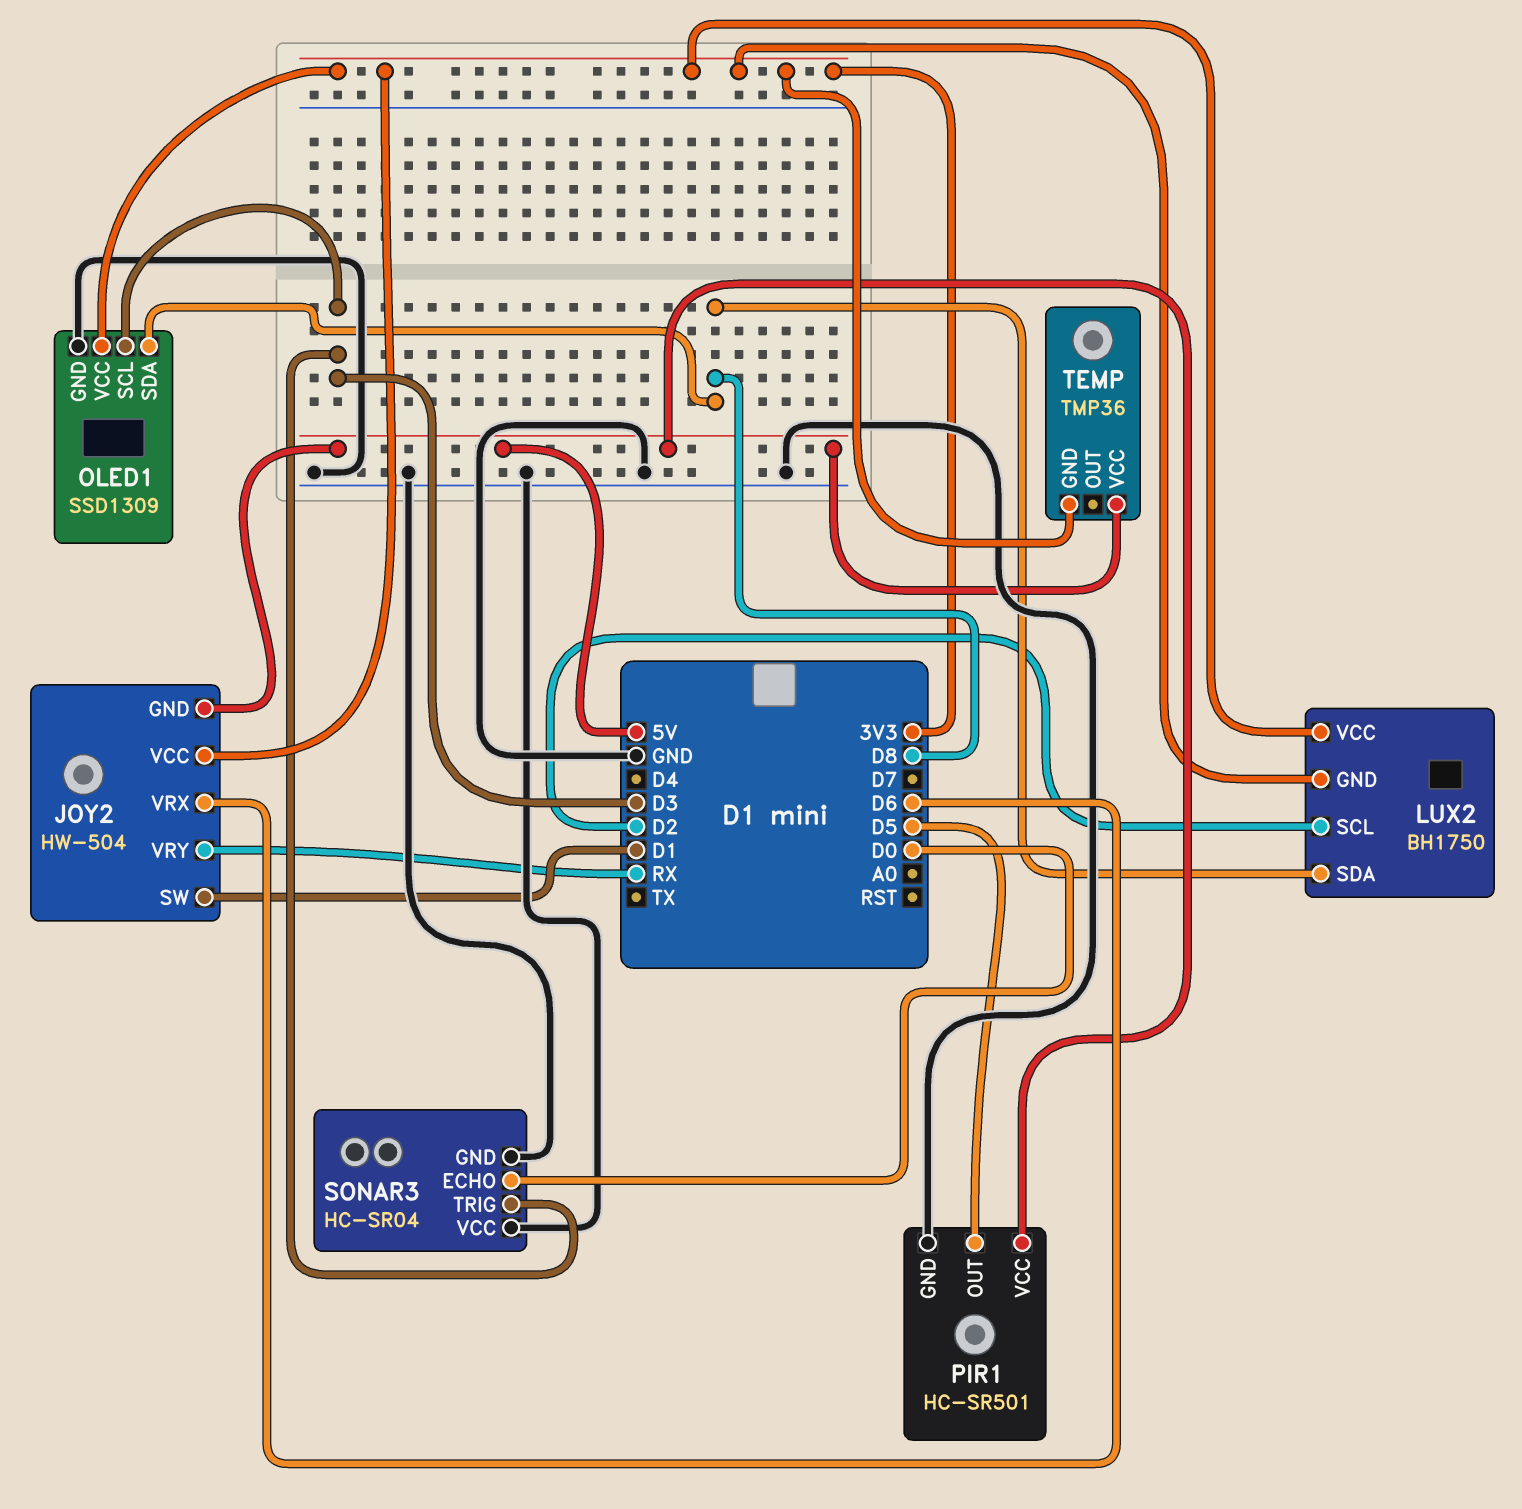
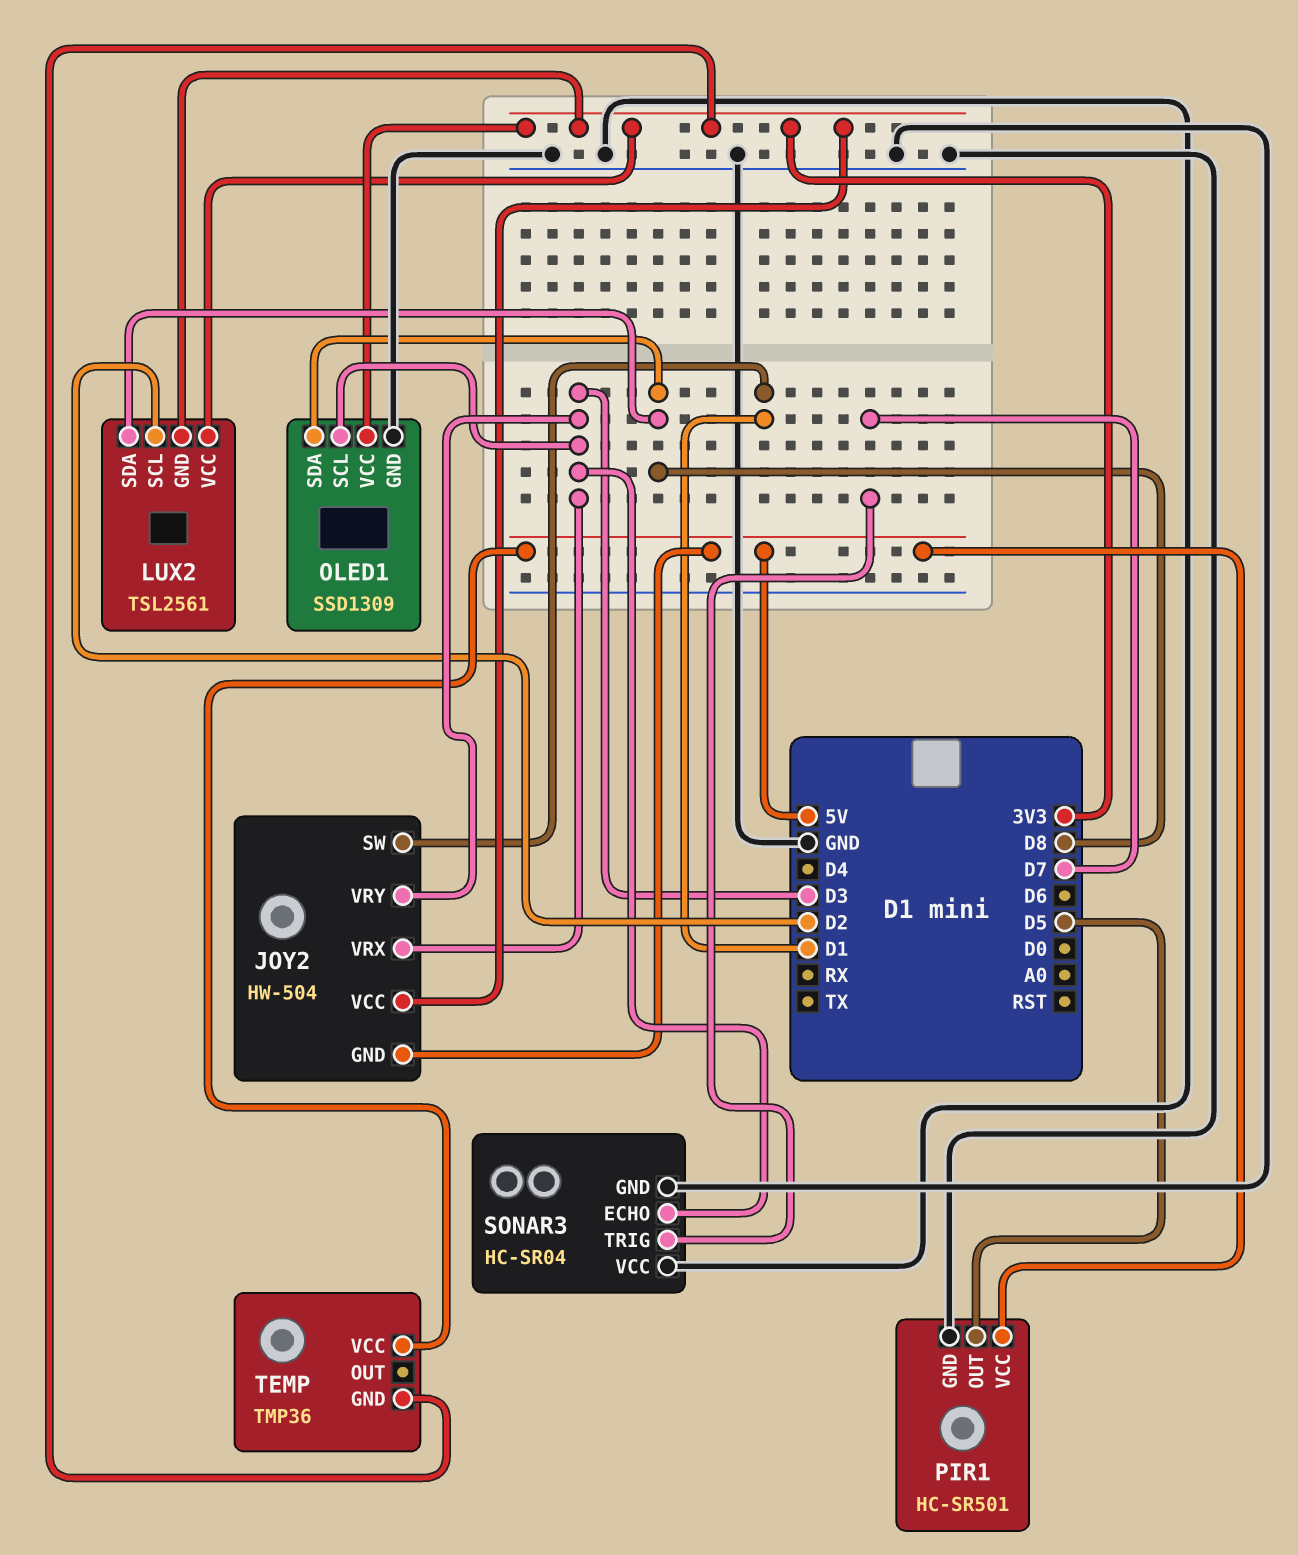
JOY2 pin VRX: D6 -> D3
JOY2 pin VRY: RX -> D3
LUX2: BH1750 -> TSL2561
SONAR3 pin ECHO: D0 -> D3
SONAR3 pin TRIG: D3 -> D7

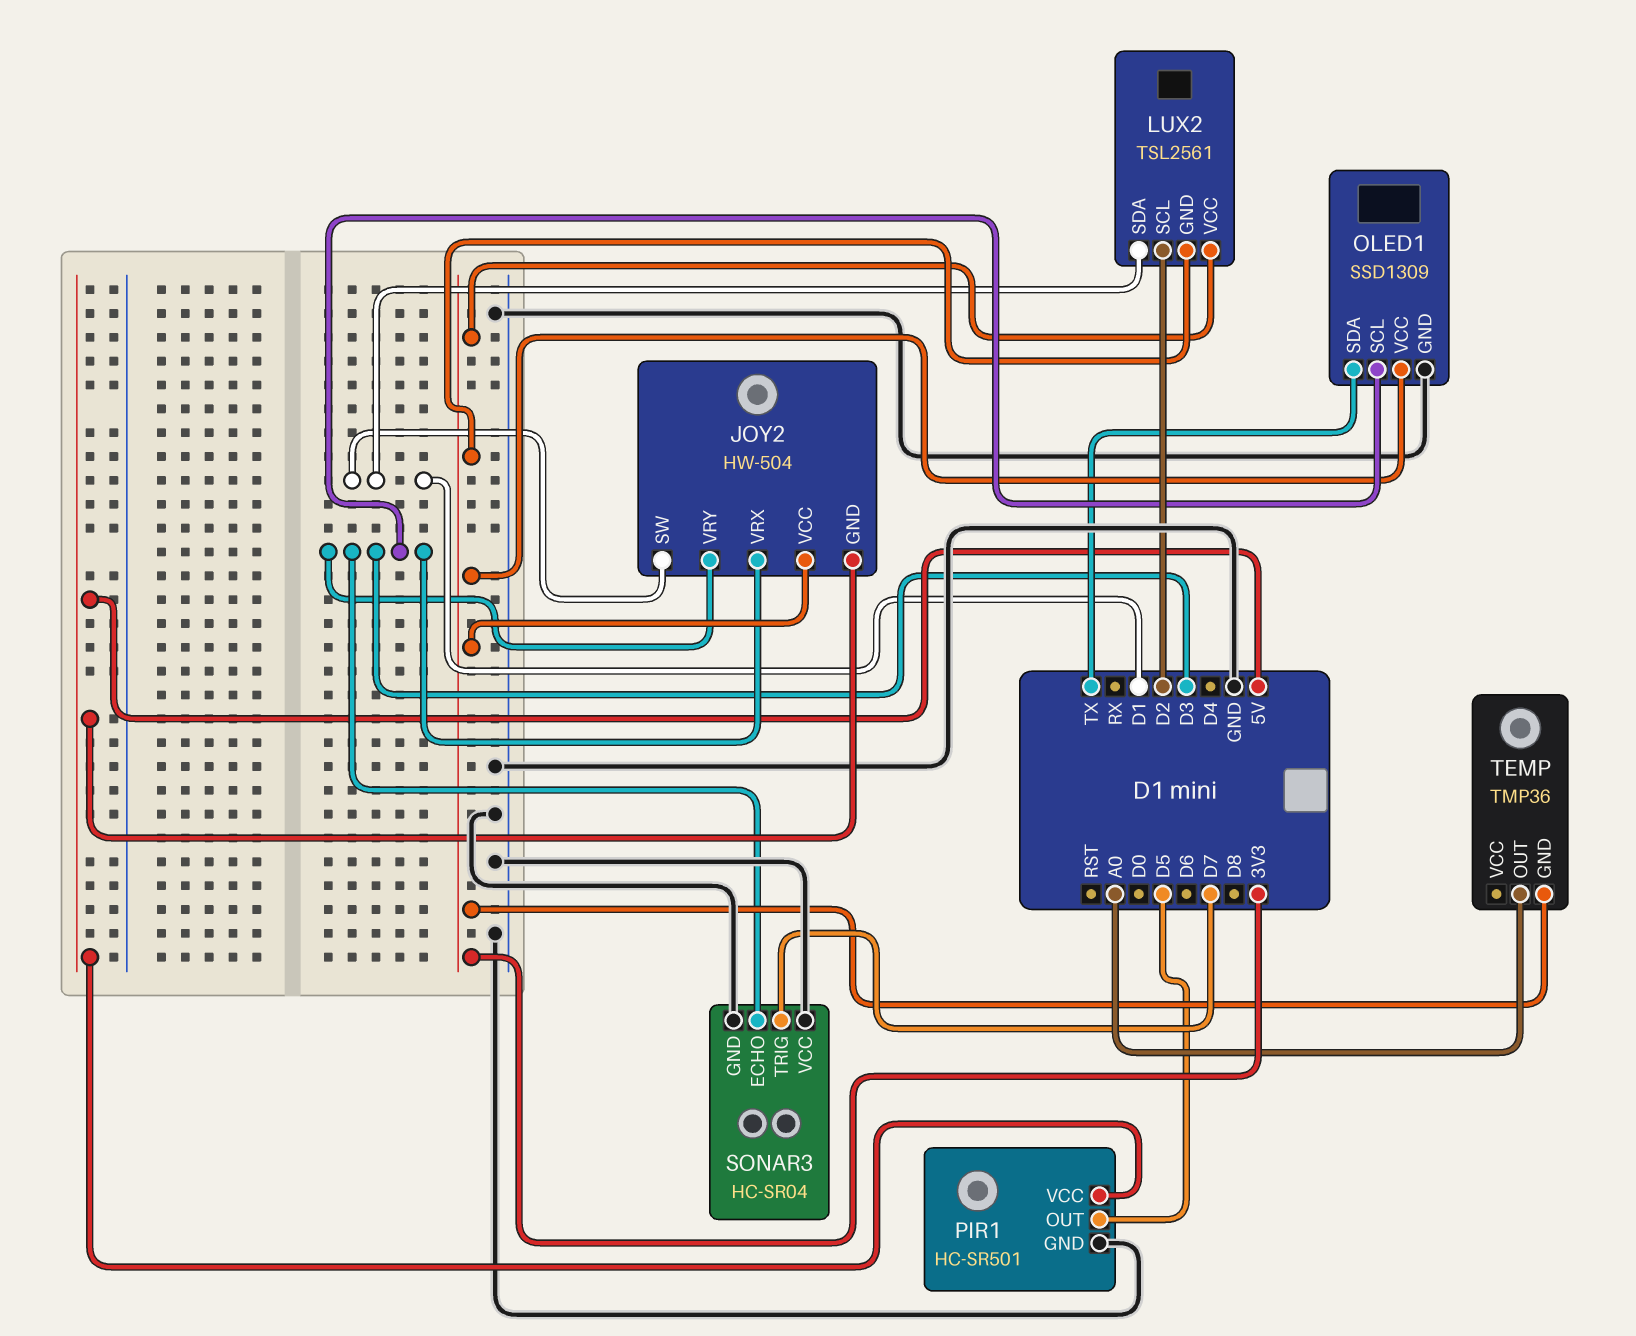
LUX2 pin SDA: D8 -> D1
OLED1 pin SDA: D8 -> TX
TEMP pin OUT: none -> A0
TEMP pin VCC: 5V -> none

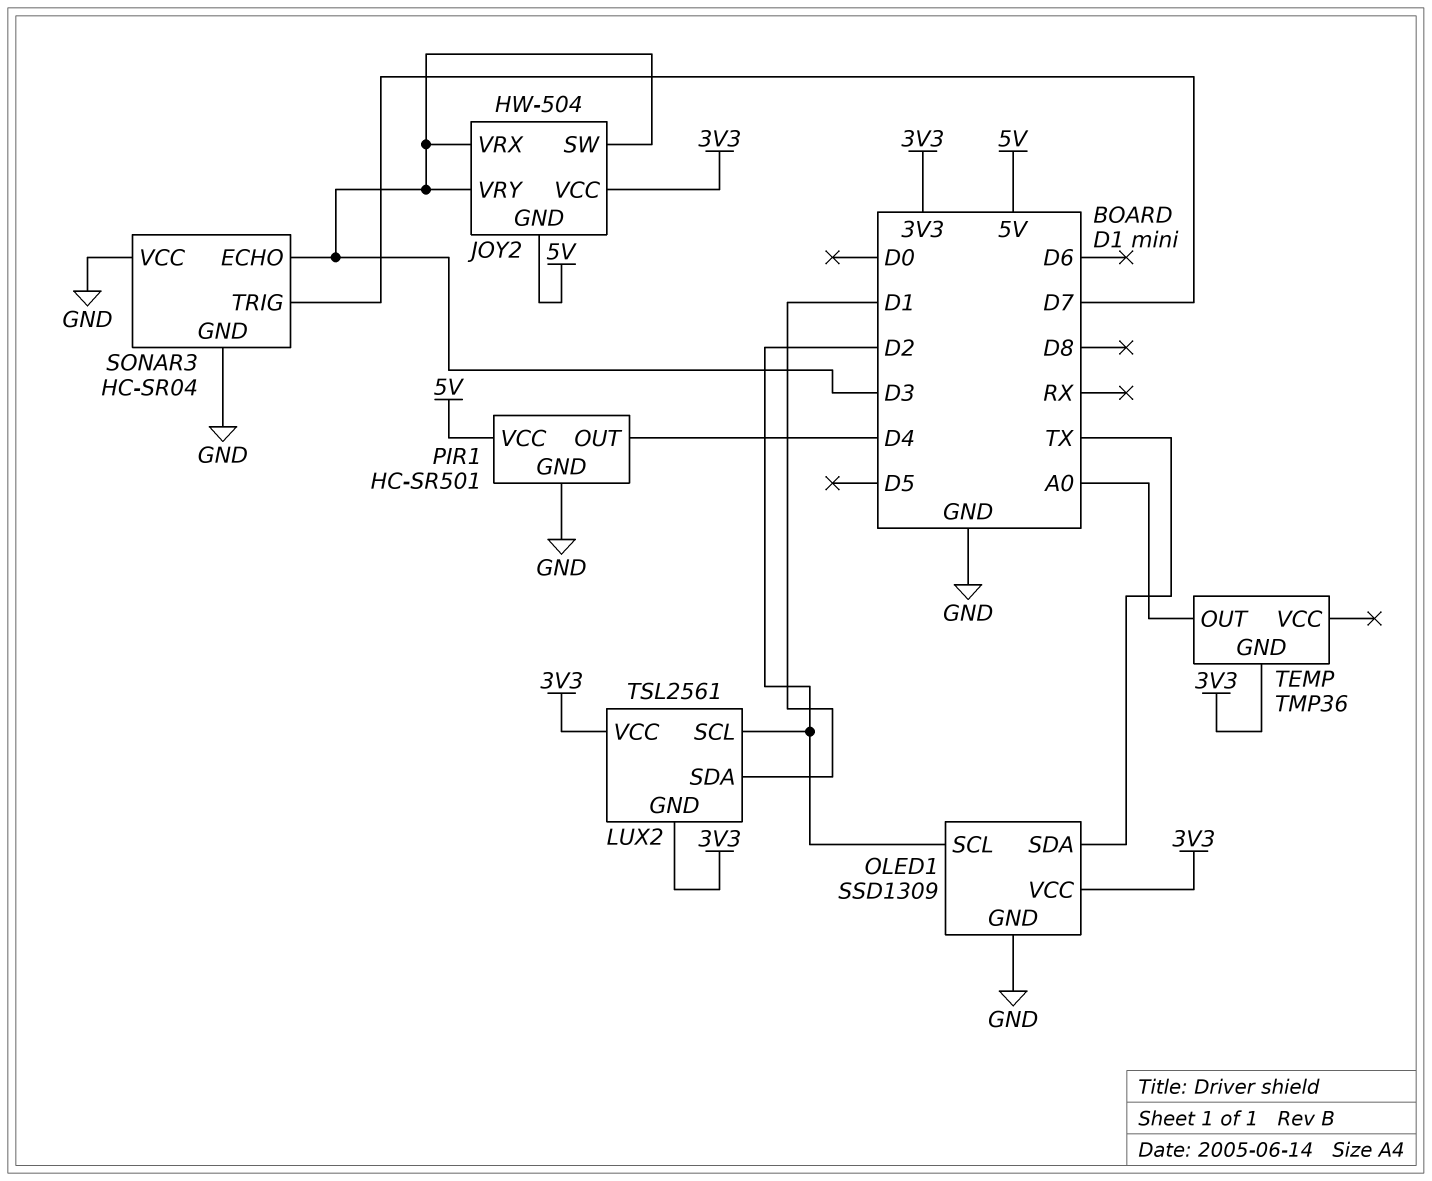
JOY2 pin SW: D1 -> D3
OLED1 pin SCL: D3 -> D2
PIR1 pin OUT: D5 -> D4

